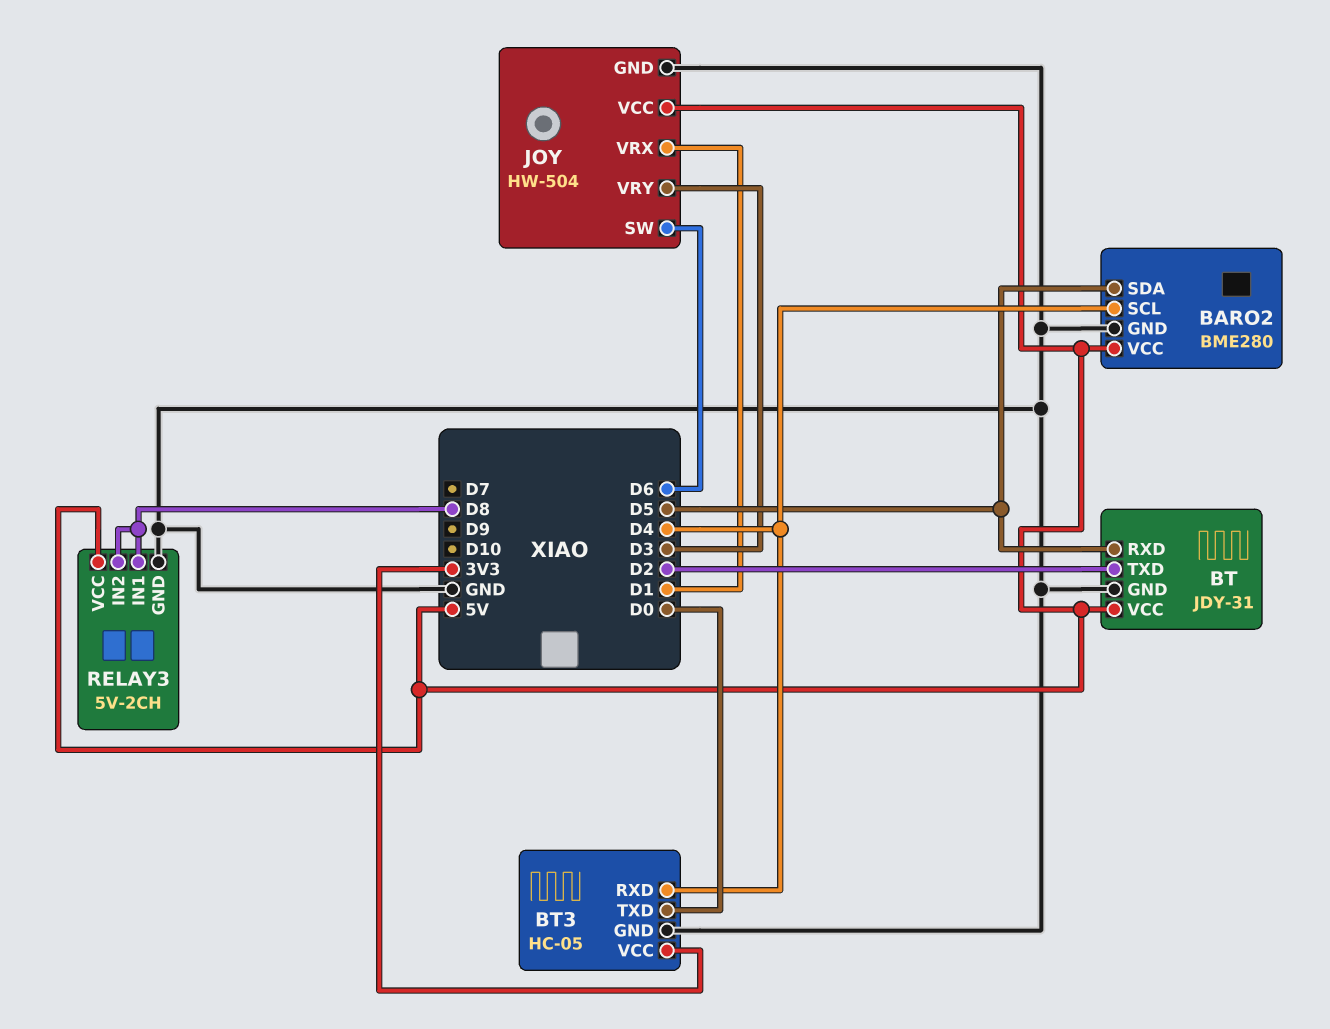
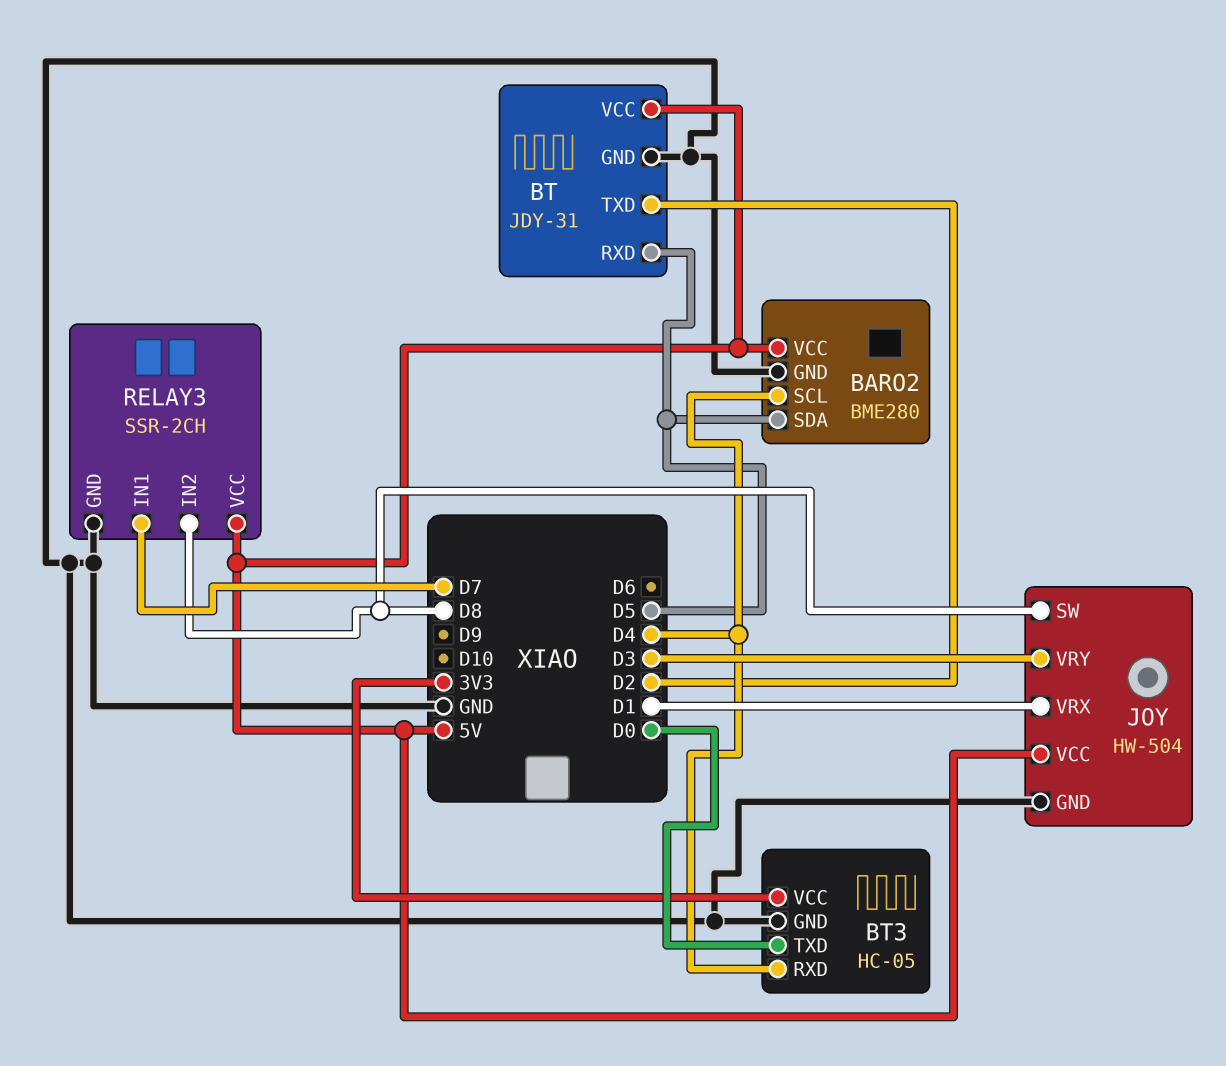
JOY pin SW: D6 -> D8
RELAY3: 5V-2CH -> SSR-2CH
RELAY3 pin IN1: D8 -> D7

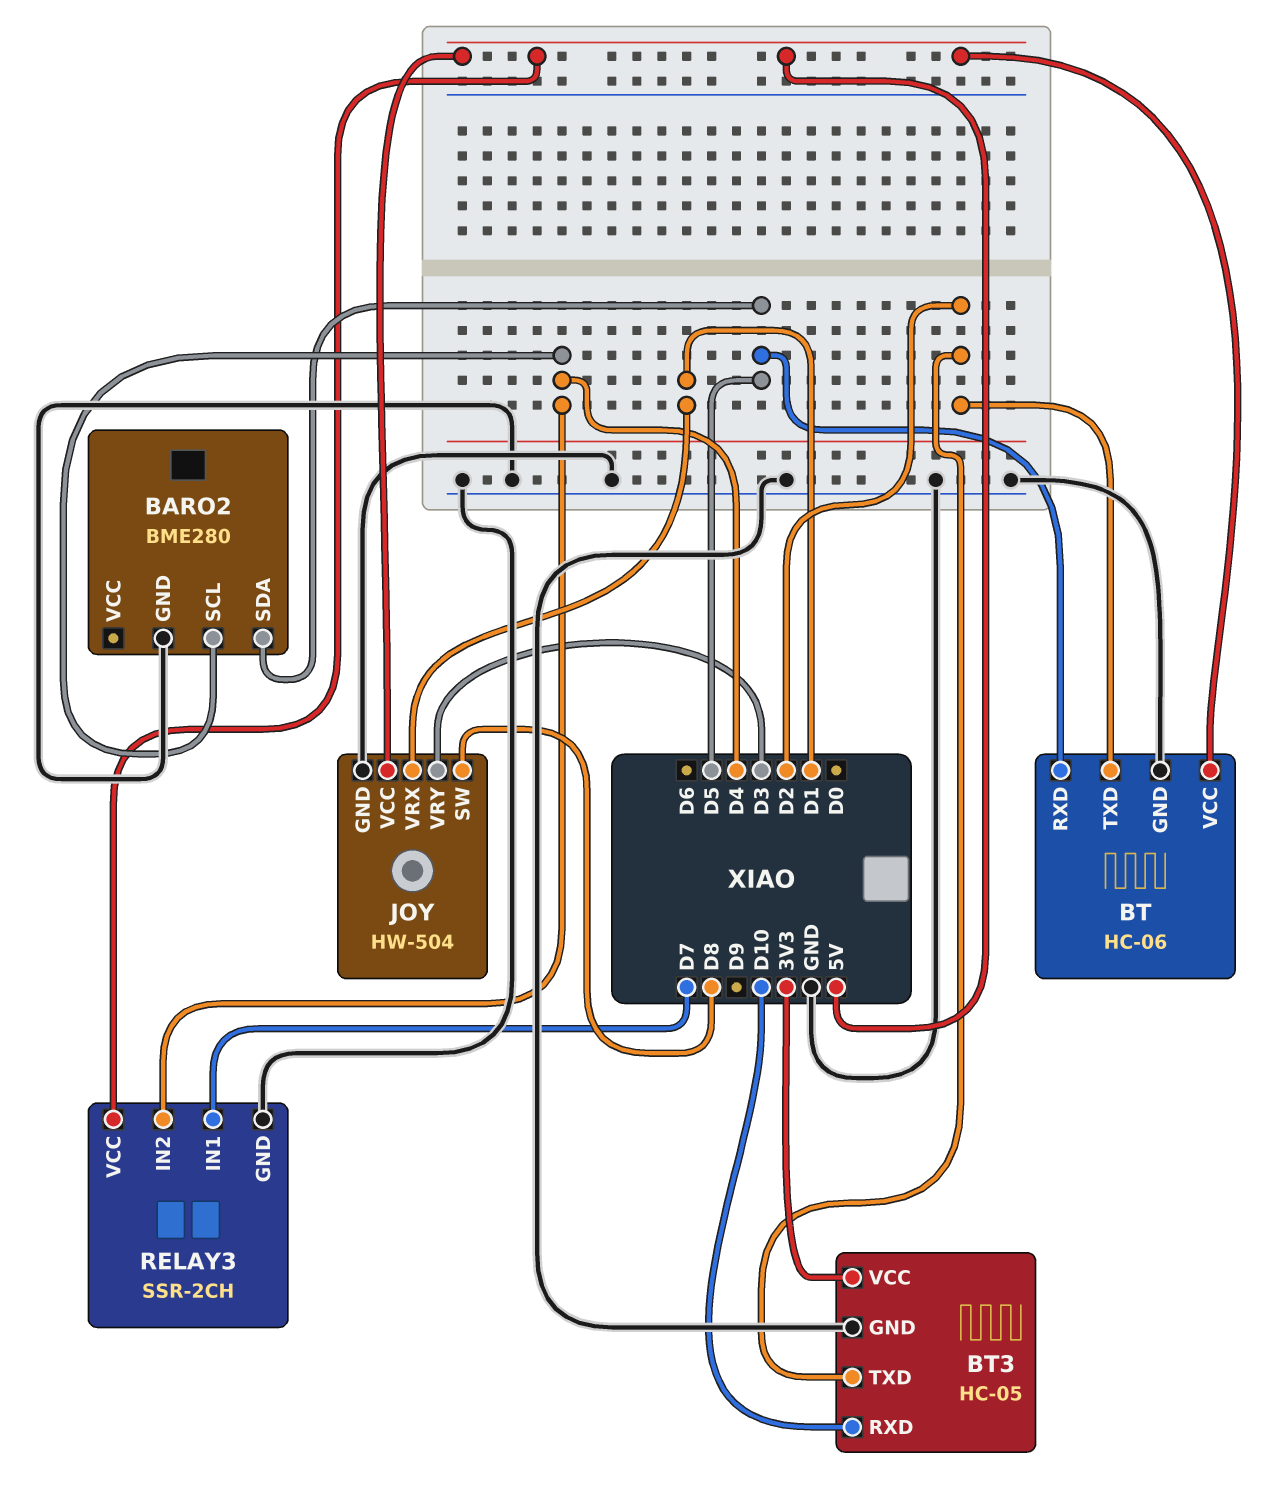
BARO2 pin VCC: 5V -> none
BT: JDY-31 -> HC-06
BT3 pin RXD: D4 -> D10
BT3 pin TXD: D0 -> D2
RELAY3 pin IN2: D8 -> D4

